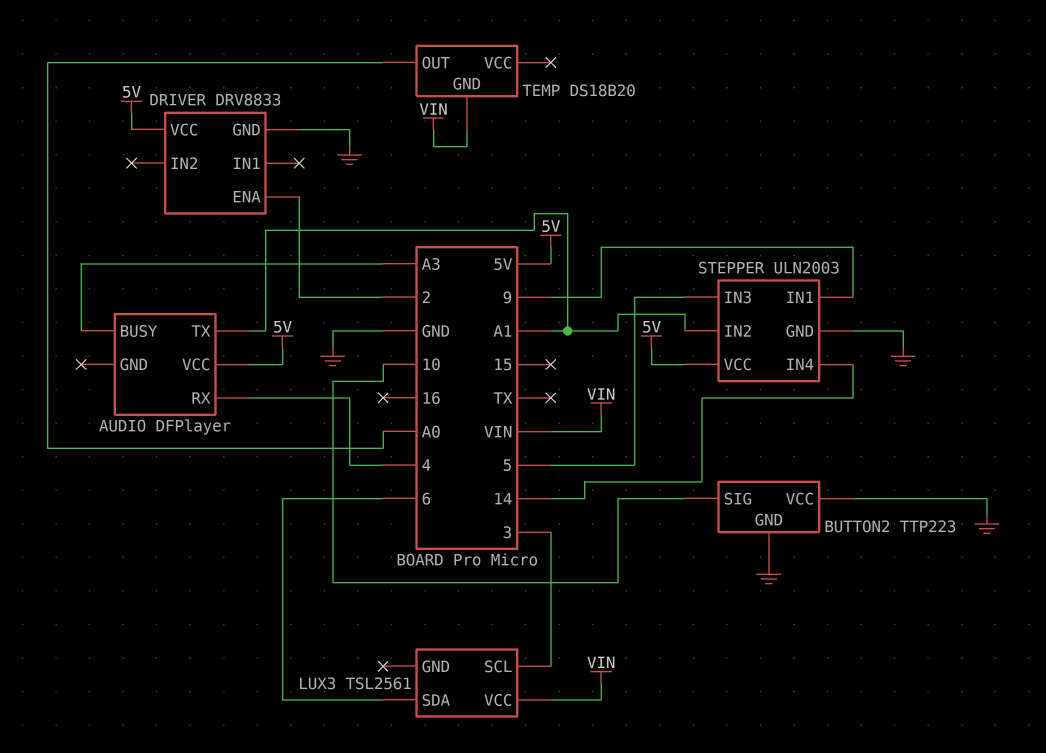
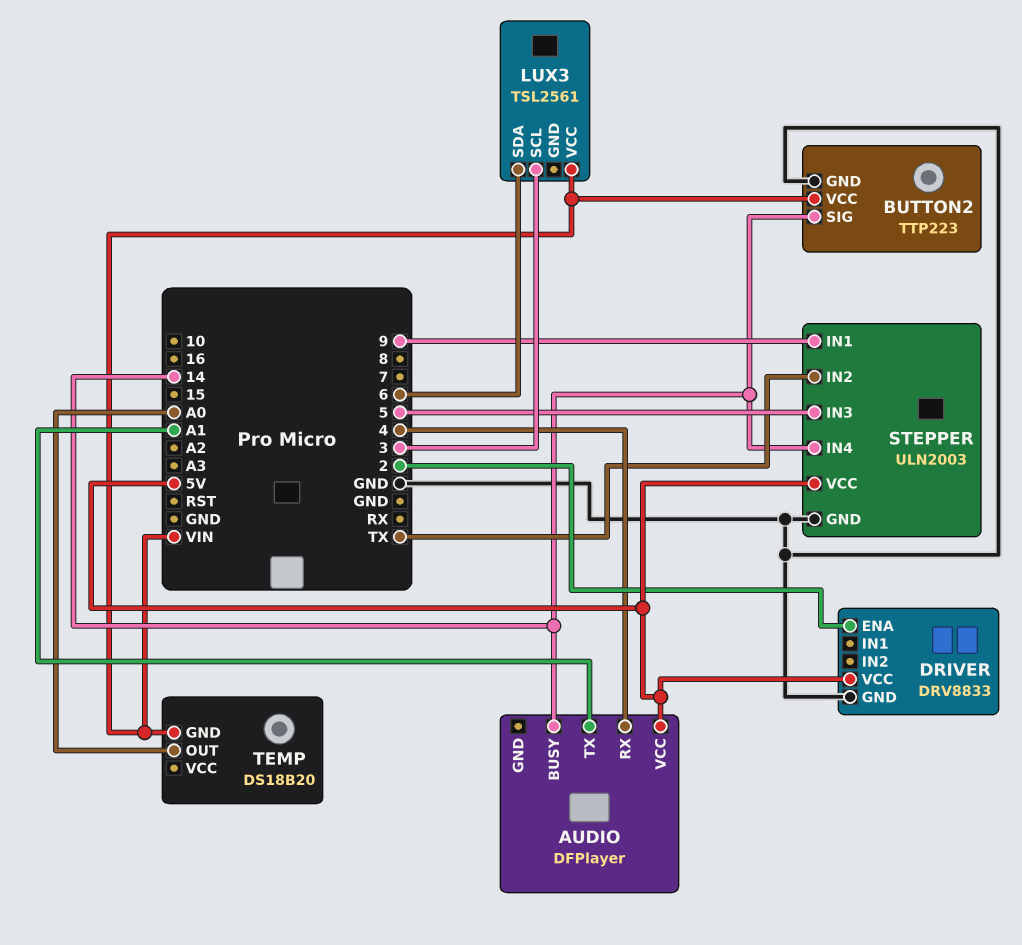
AUDIO pin BUSY: A3 -> 14
BUTTON2 pin SIG: 10 -> 14
BUTTON2 pin VCC: GND -> VIN
STEPPER pin IN2: A1 -> TX

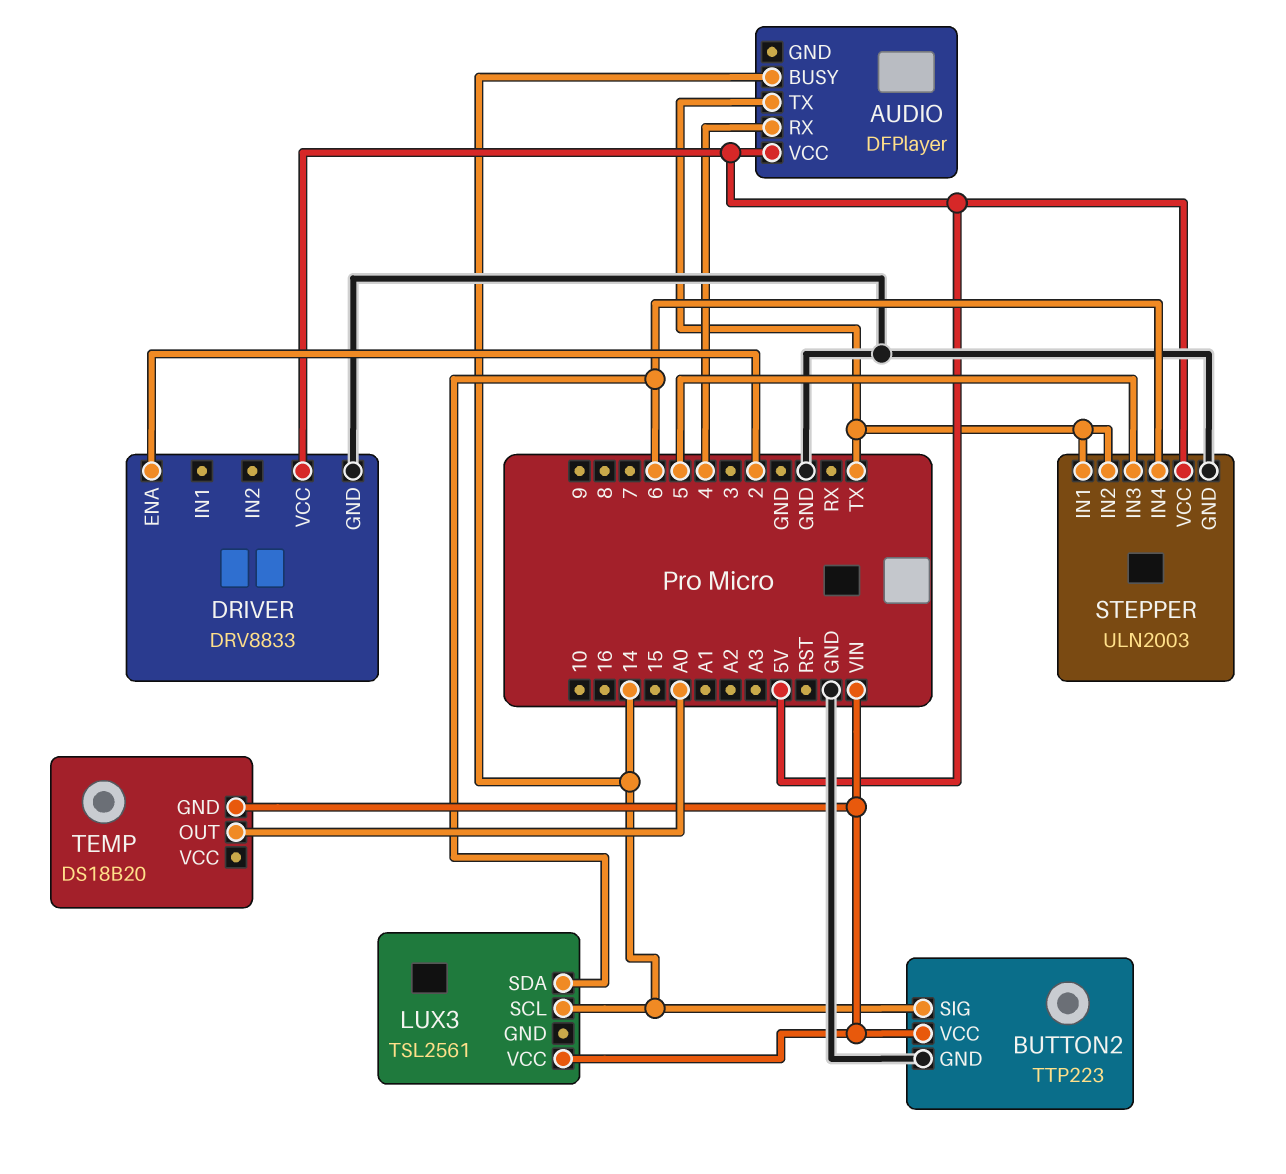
AUDIO pin TX: A1 -> TX
LUX3 pin SCL: 3 -> 14
STEPPER pin IN1: 9 -> TX
STEPPER pin IN4: 14 -> 6

